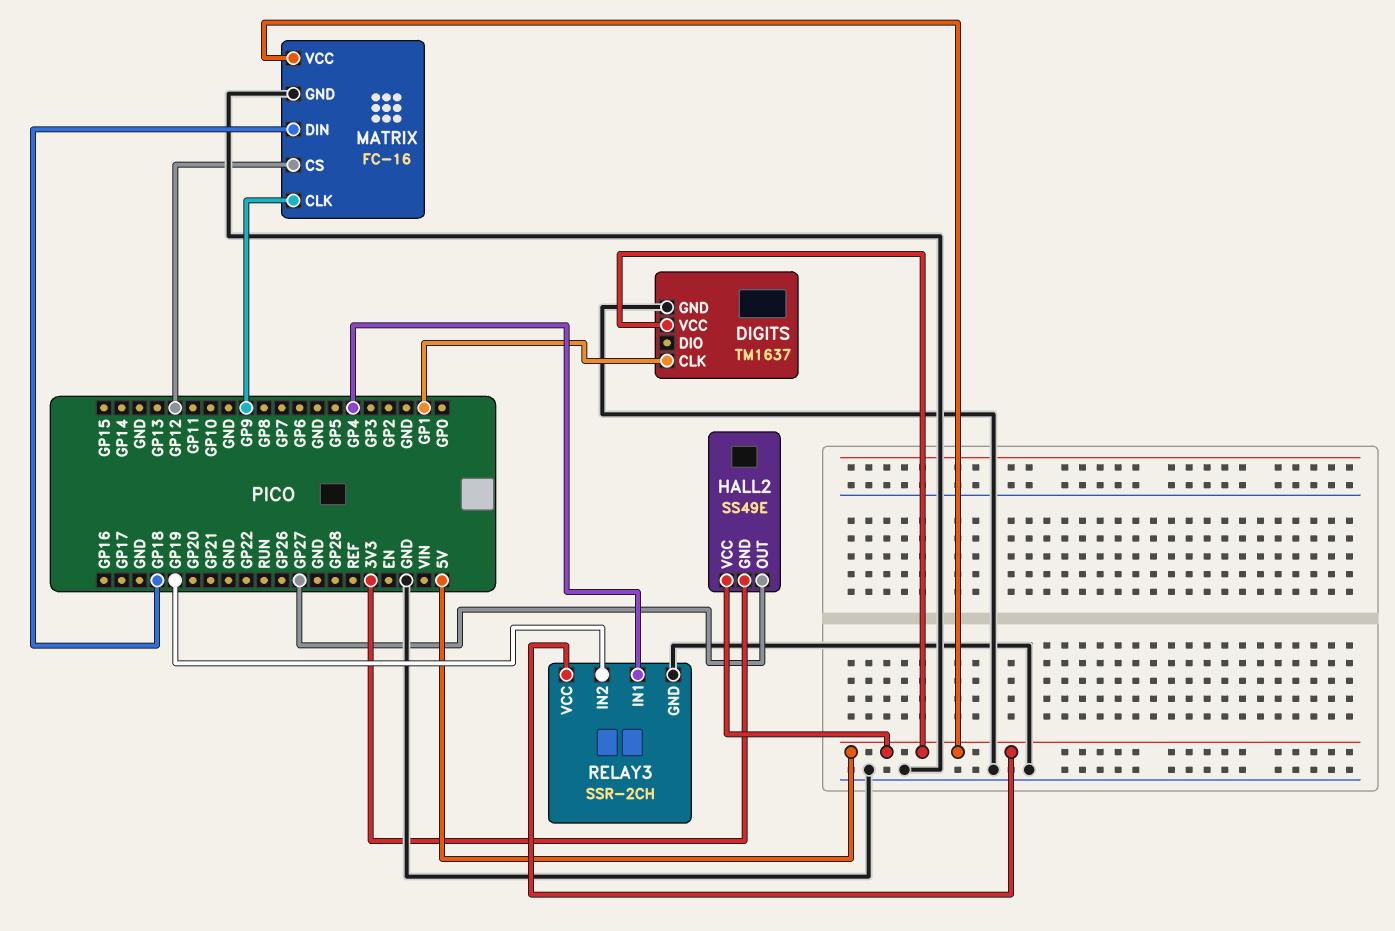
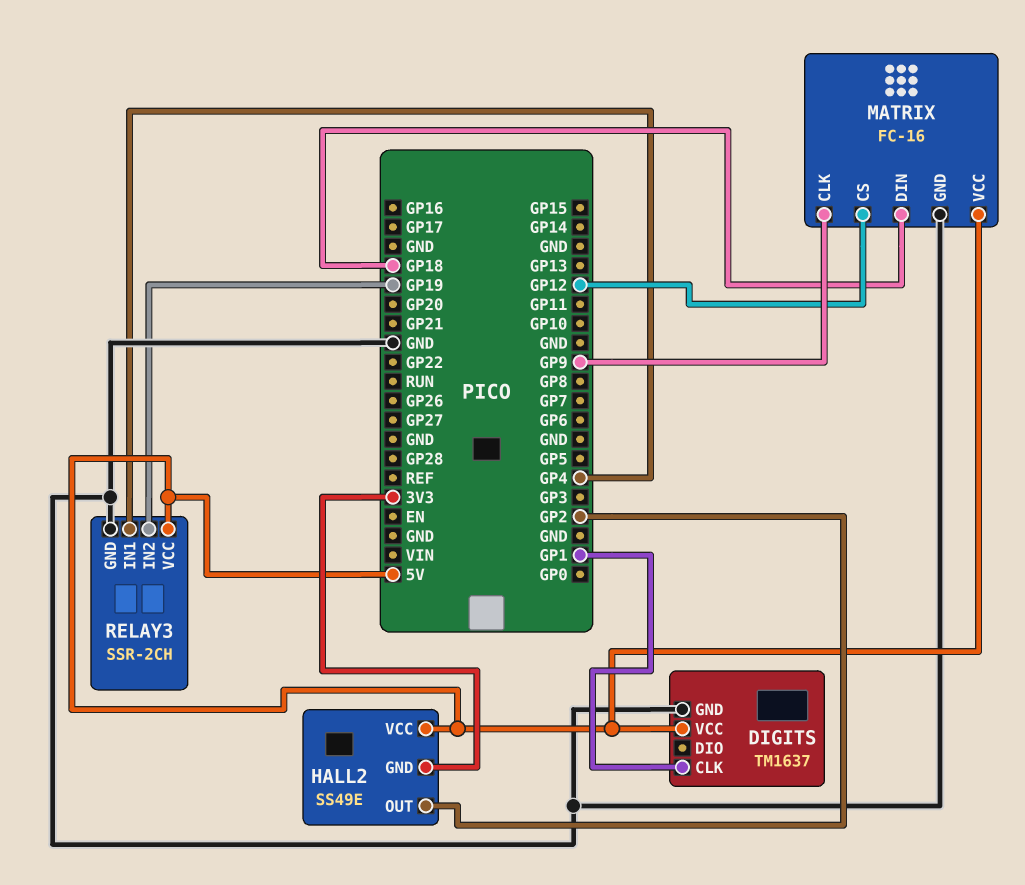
HALL2 pin OUT: GP27 -> GP2

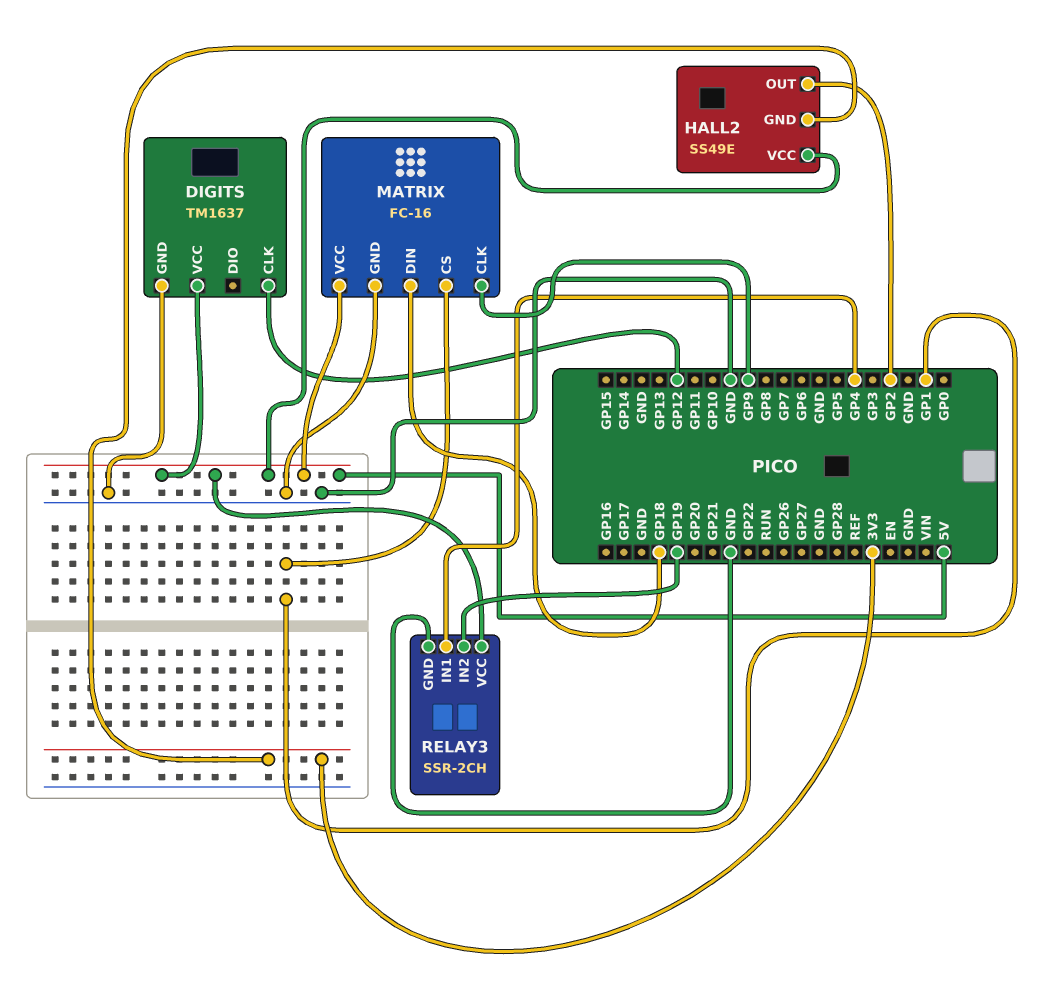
DIGITS pin CLK: GP1 -> GP12
MATRIX pin CS: GP12 -> GP1

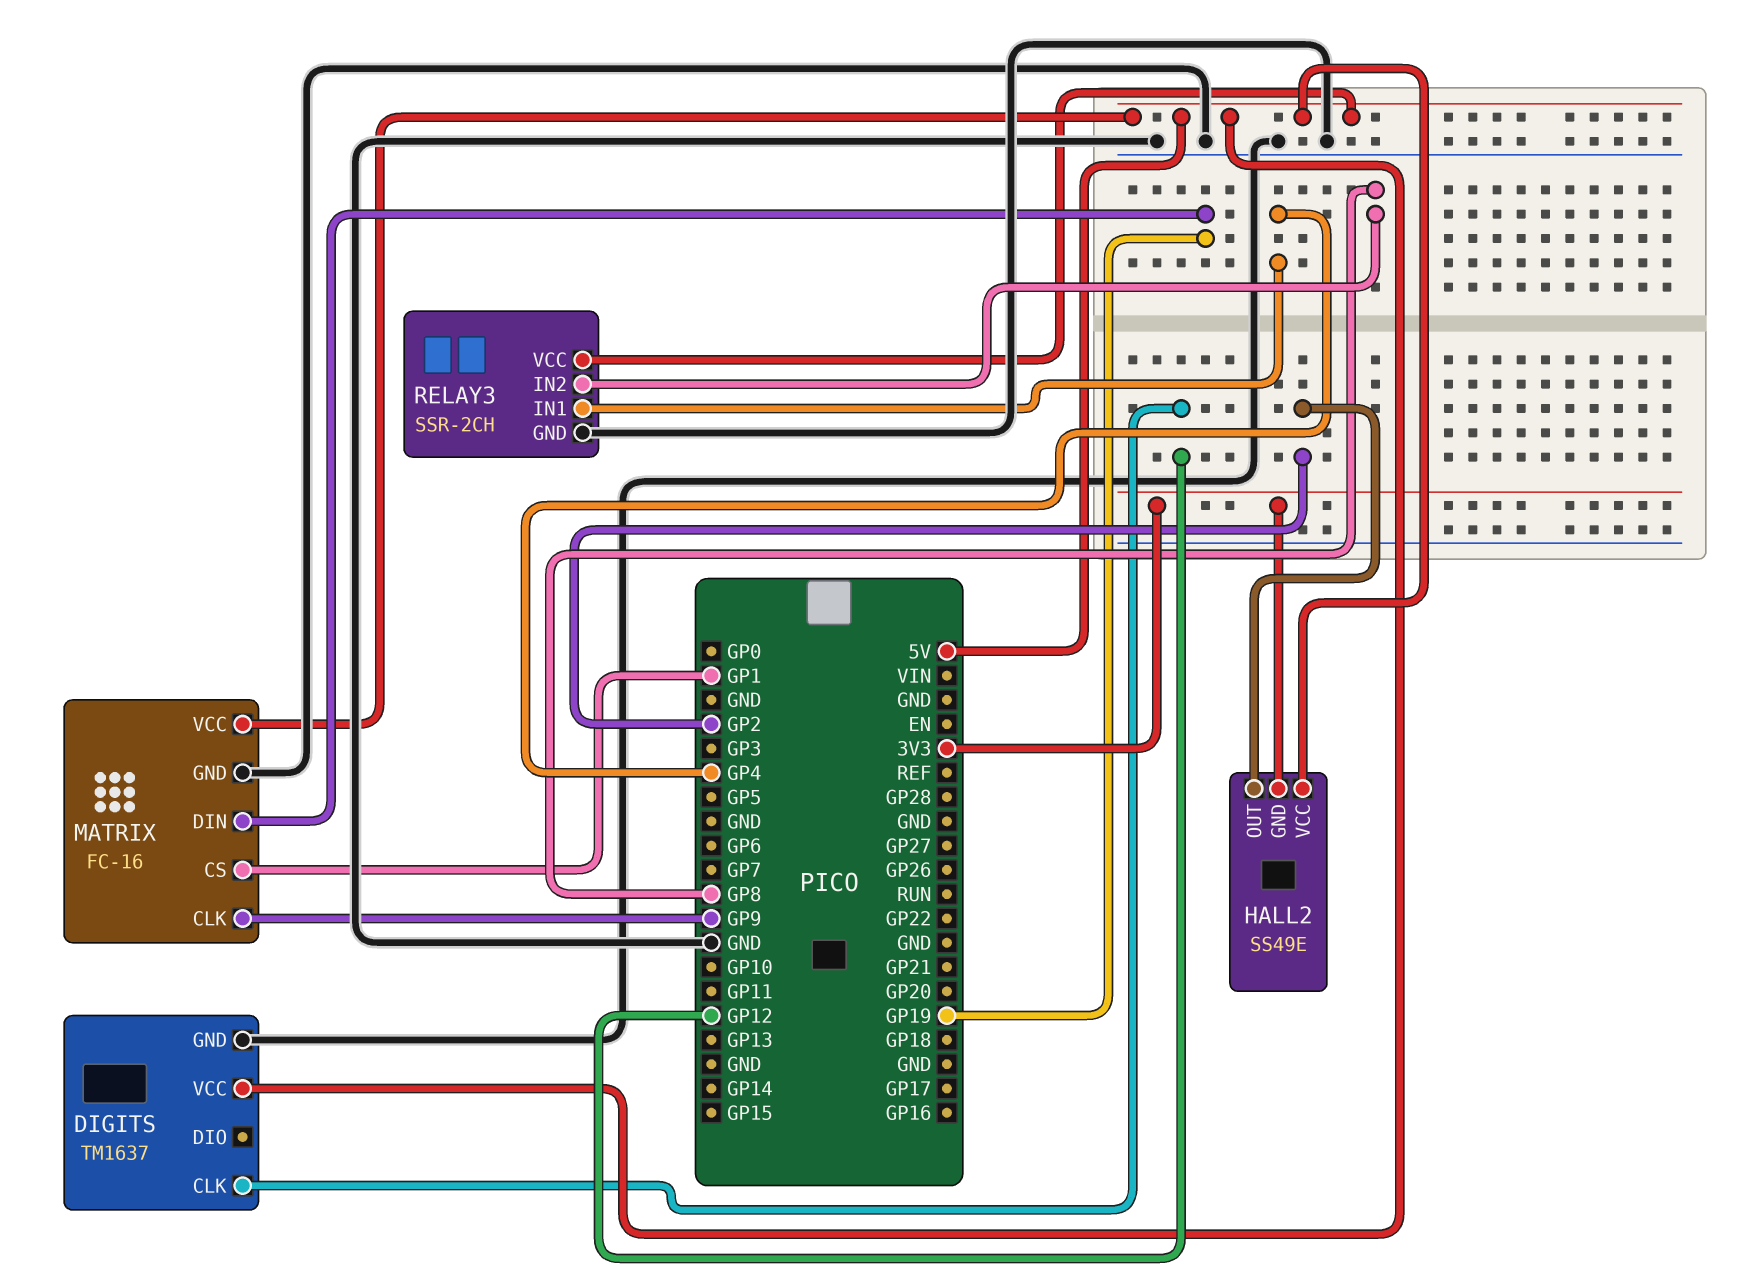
MATRIX pin DIN: GP18 -> GP19
RELAY3 pin IN2: GP19 -> GP8

